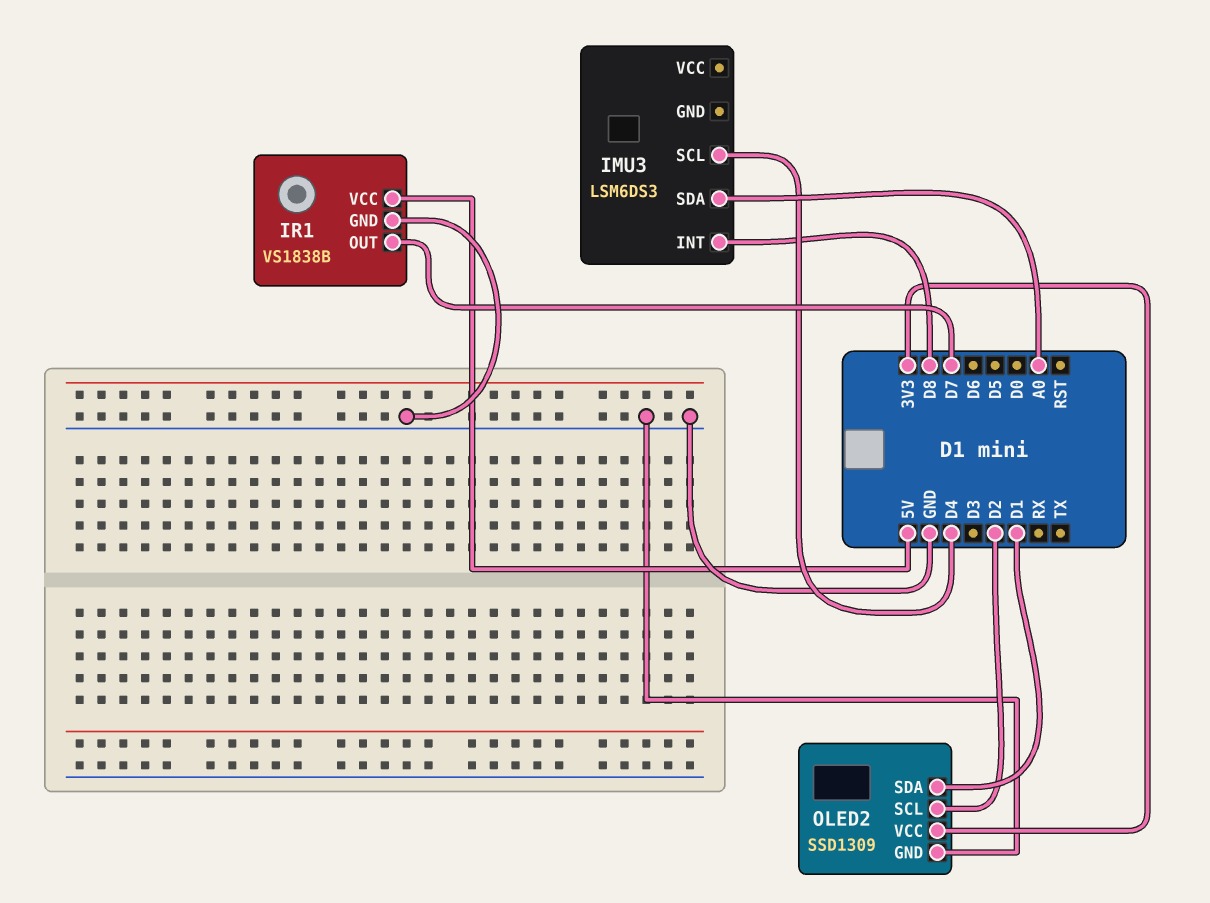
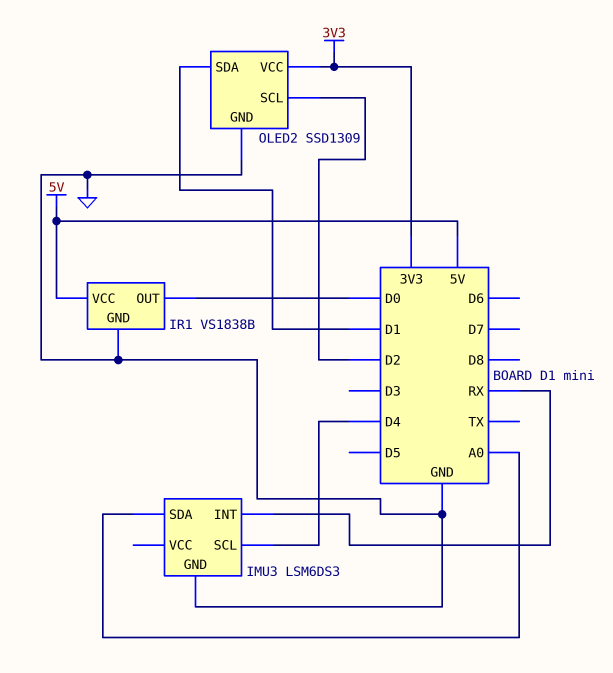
IMU3 pin GND: none -> GND
IMU3 pin INT: D8 -> RX
IR1 pin OUT: D7 -> D0

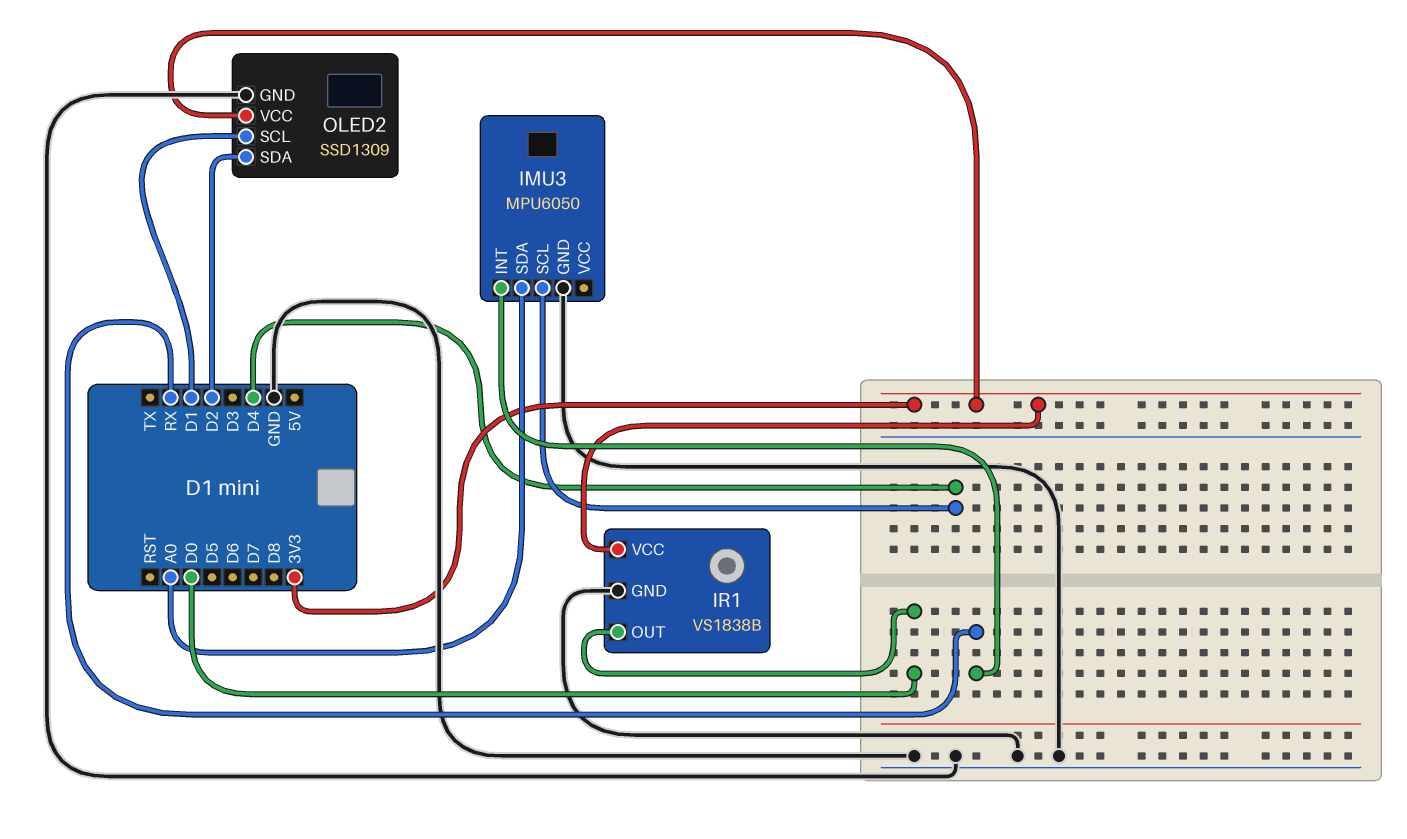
IMU3: LSM6DS3 -> MPU6050
IR1 pin VCC: 5V -> 3V3
OLED2 pin SCL: D2 -> D1
OLED2 pin SDA: D1 -> D2

